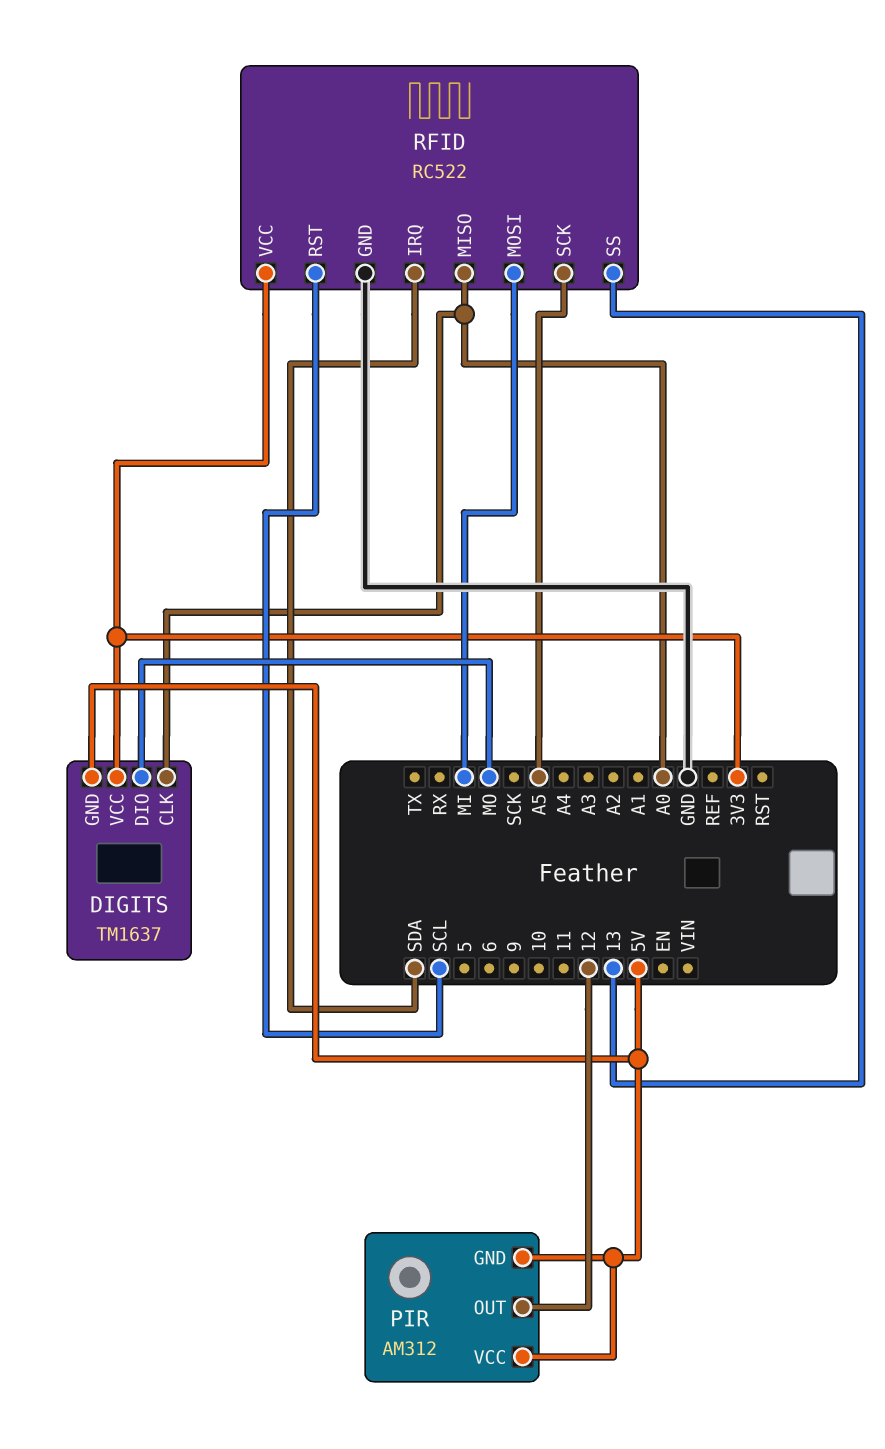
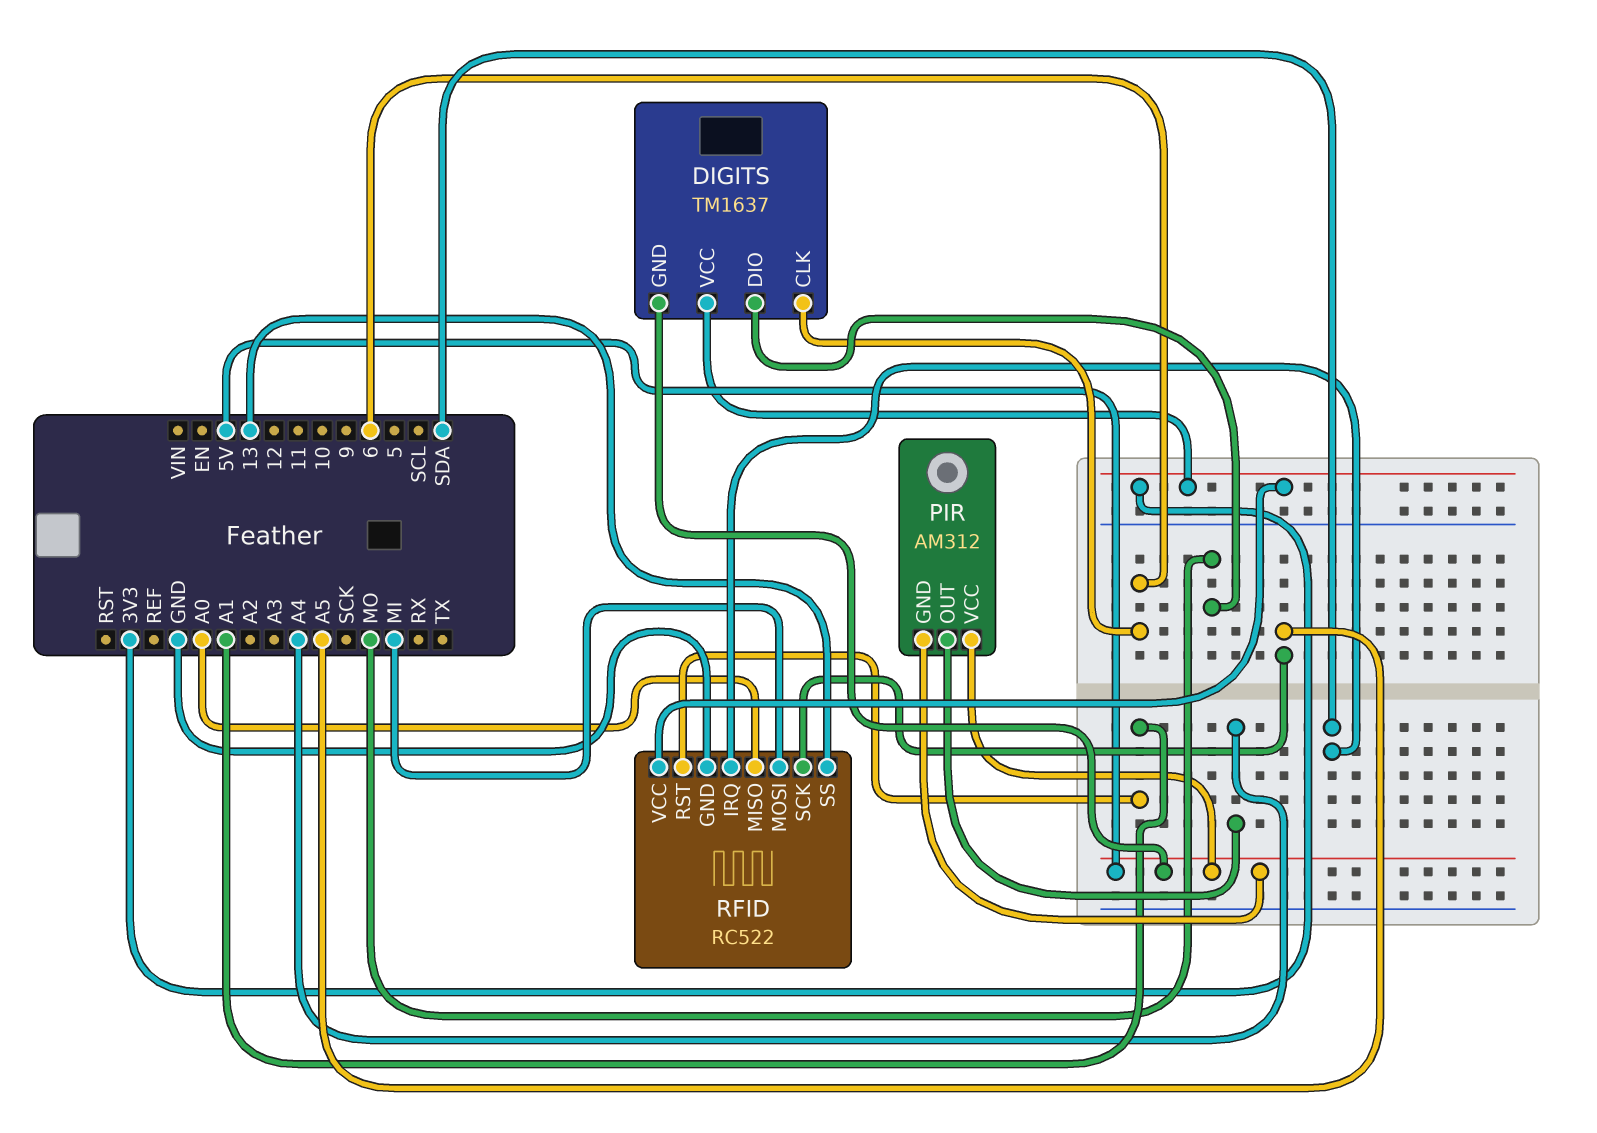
DIGITS pin CLK: A0 -> 6
PIR pin OUT: 12 -> A4
RFID pin RST: SCL -> A1

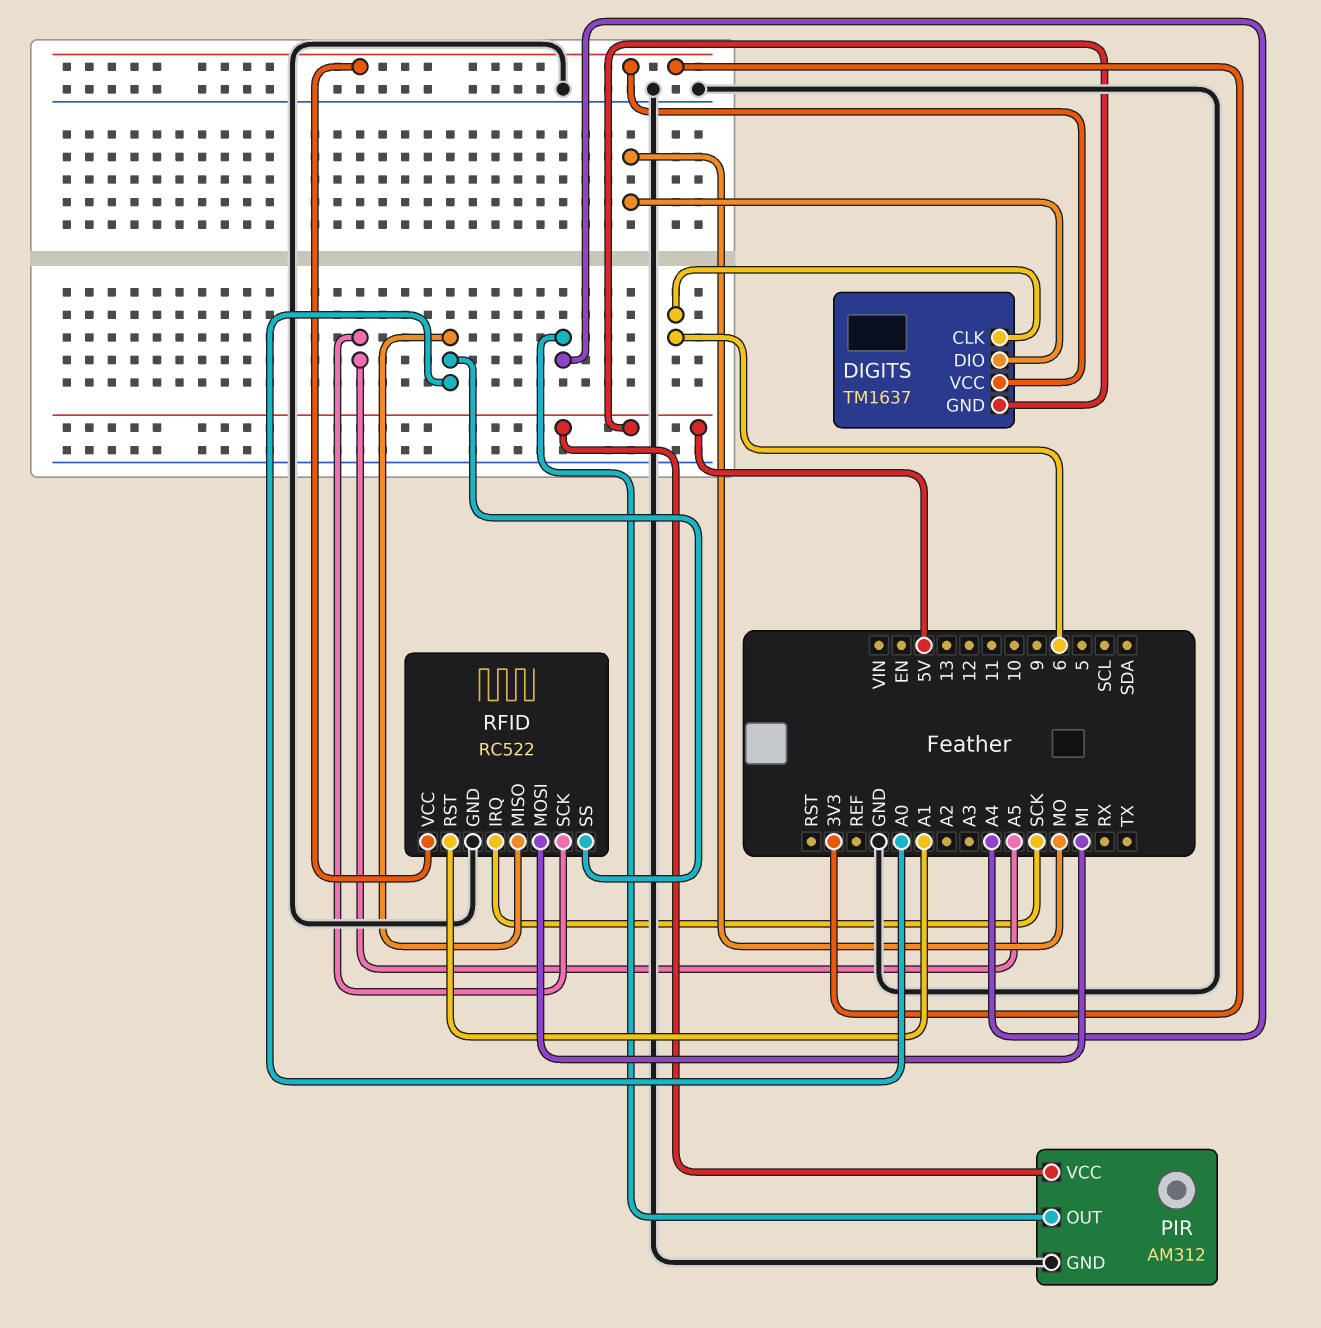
PIR pin GND: 5V -> GND
RFID pin IRQ: SDA -> SCK
RFID pin SS: 13 -> A0

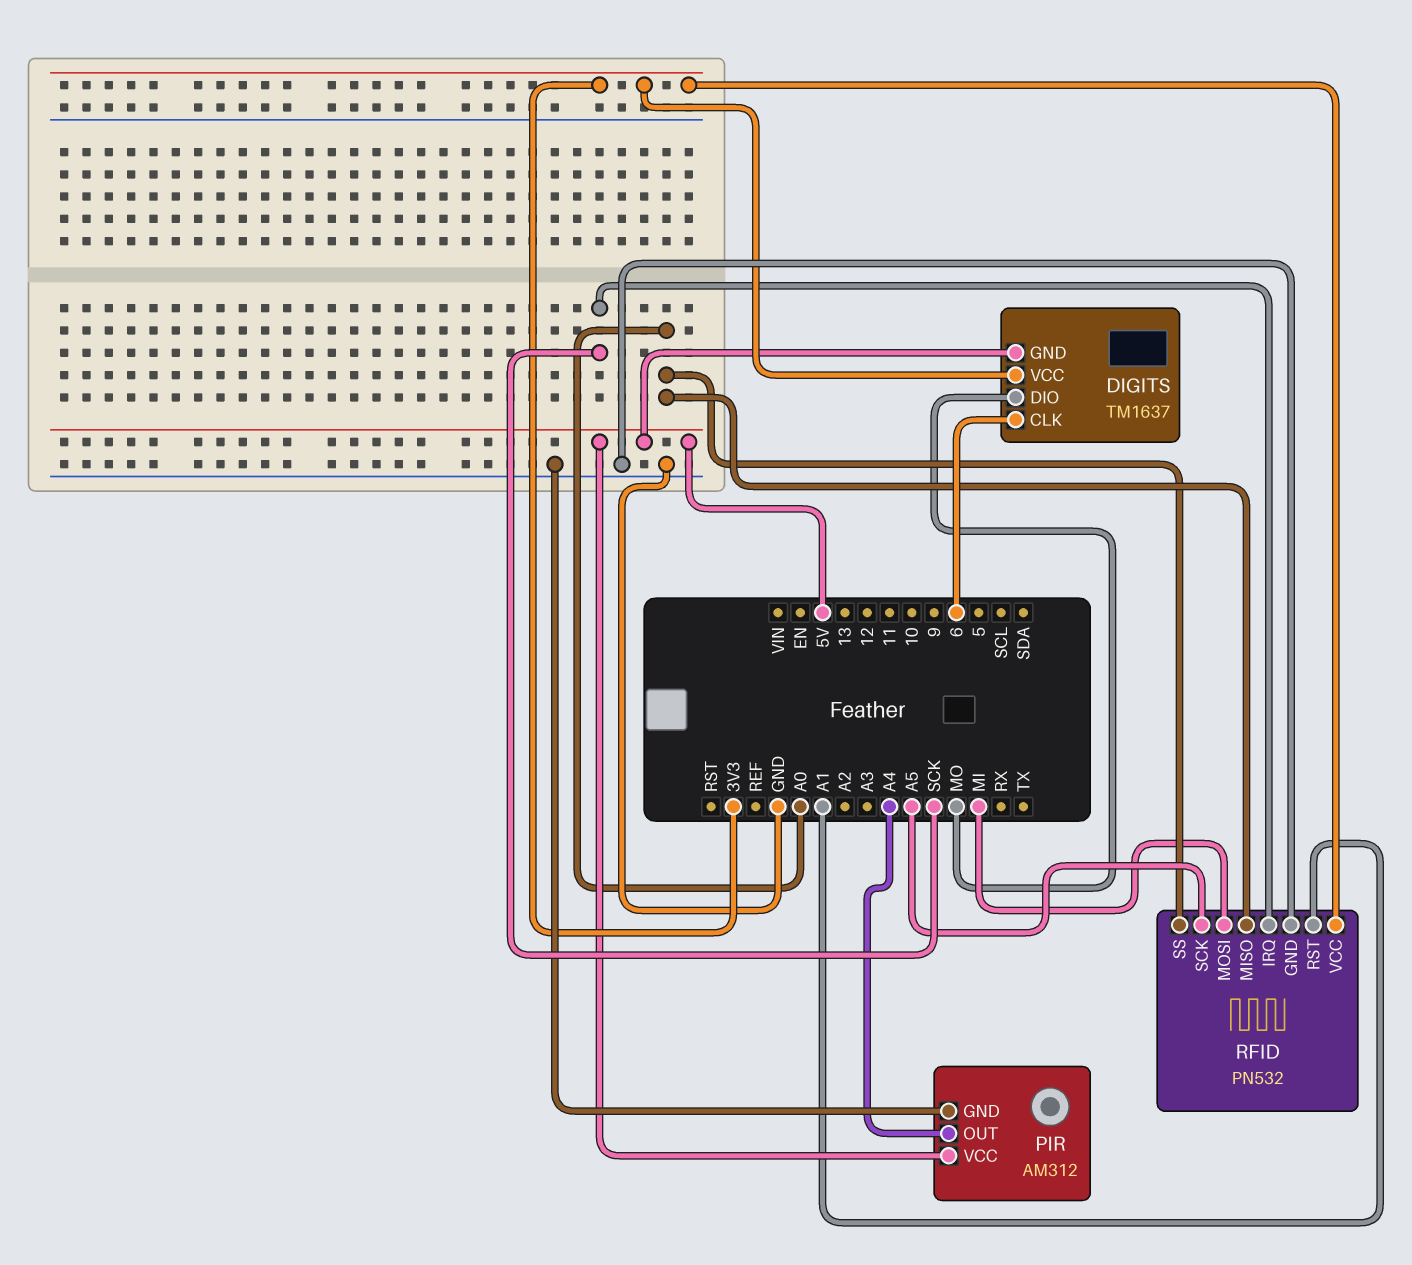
RFID: RC522 -> PN532

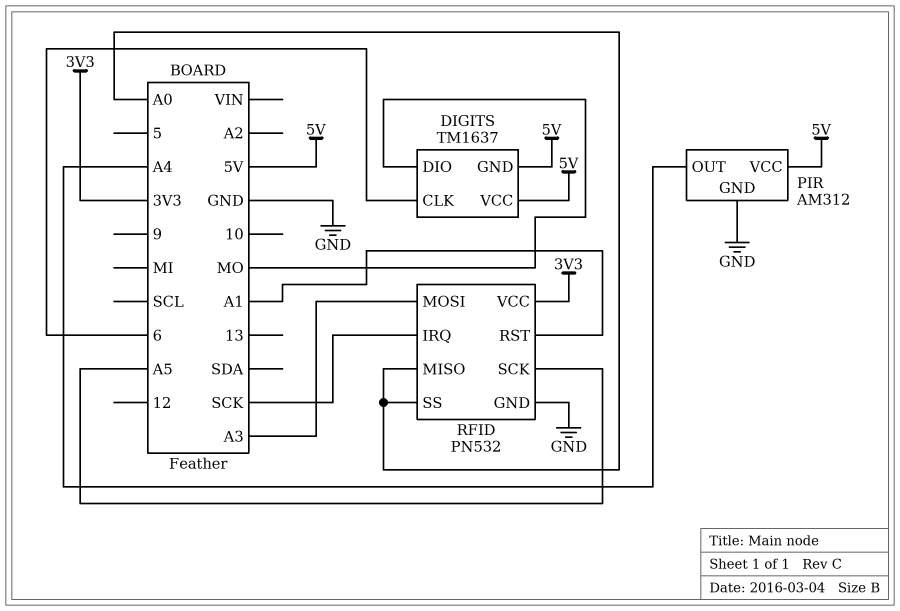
DIGITS pin VCC: 3V3 -> 5V
RFID pin MOSI: MI -> A3

